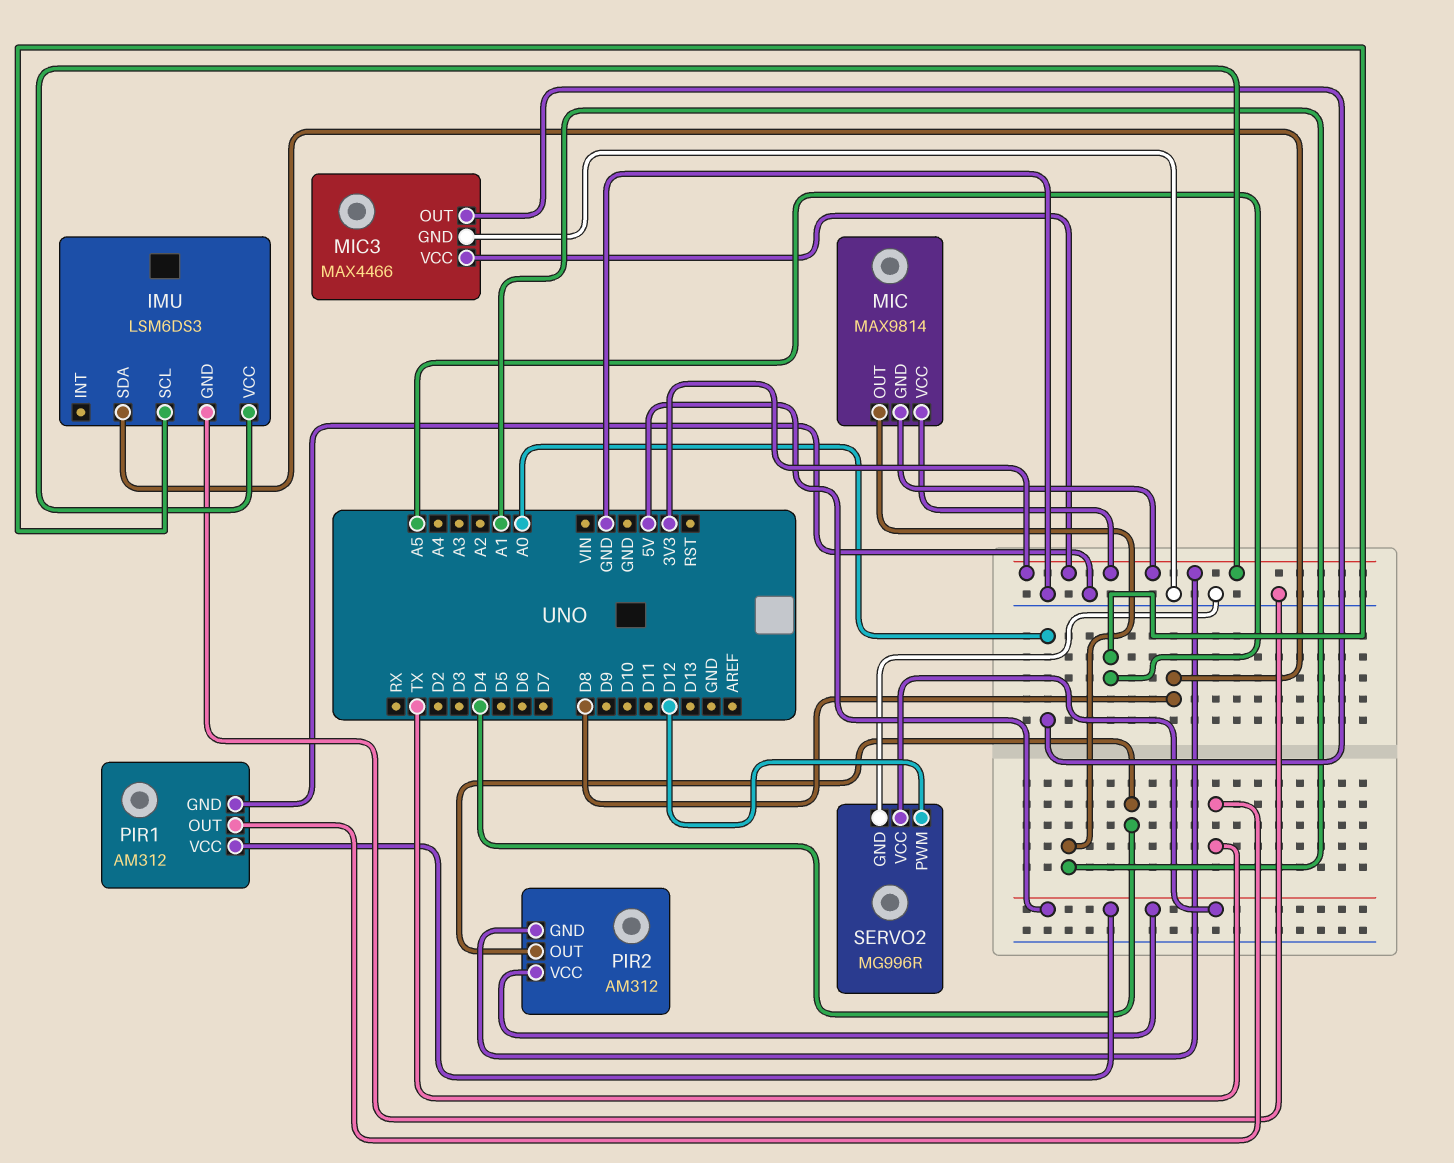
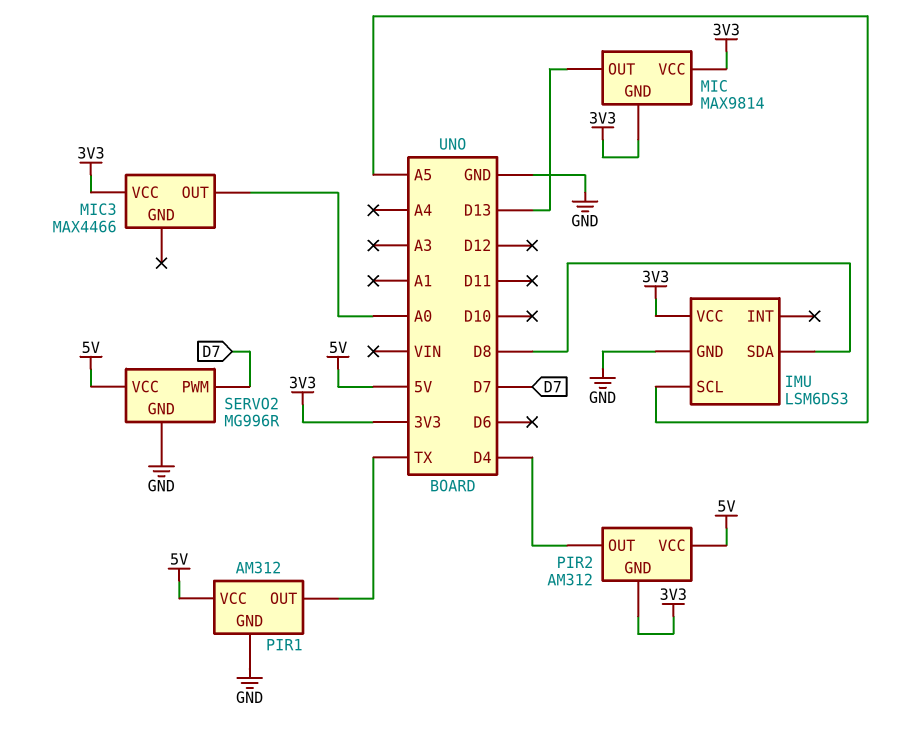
MIC pin OUT: A1 -> D13
MIC3 pin GND: GND -> none
SERVO2 pin PWM: D12 -> D7

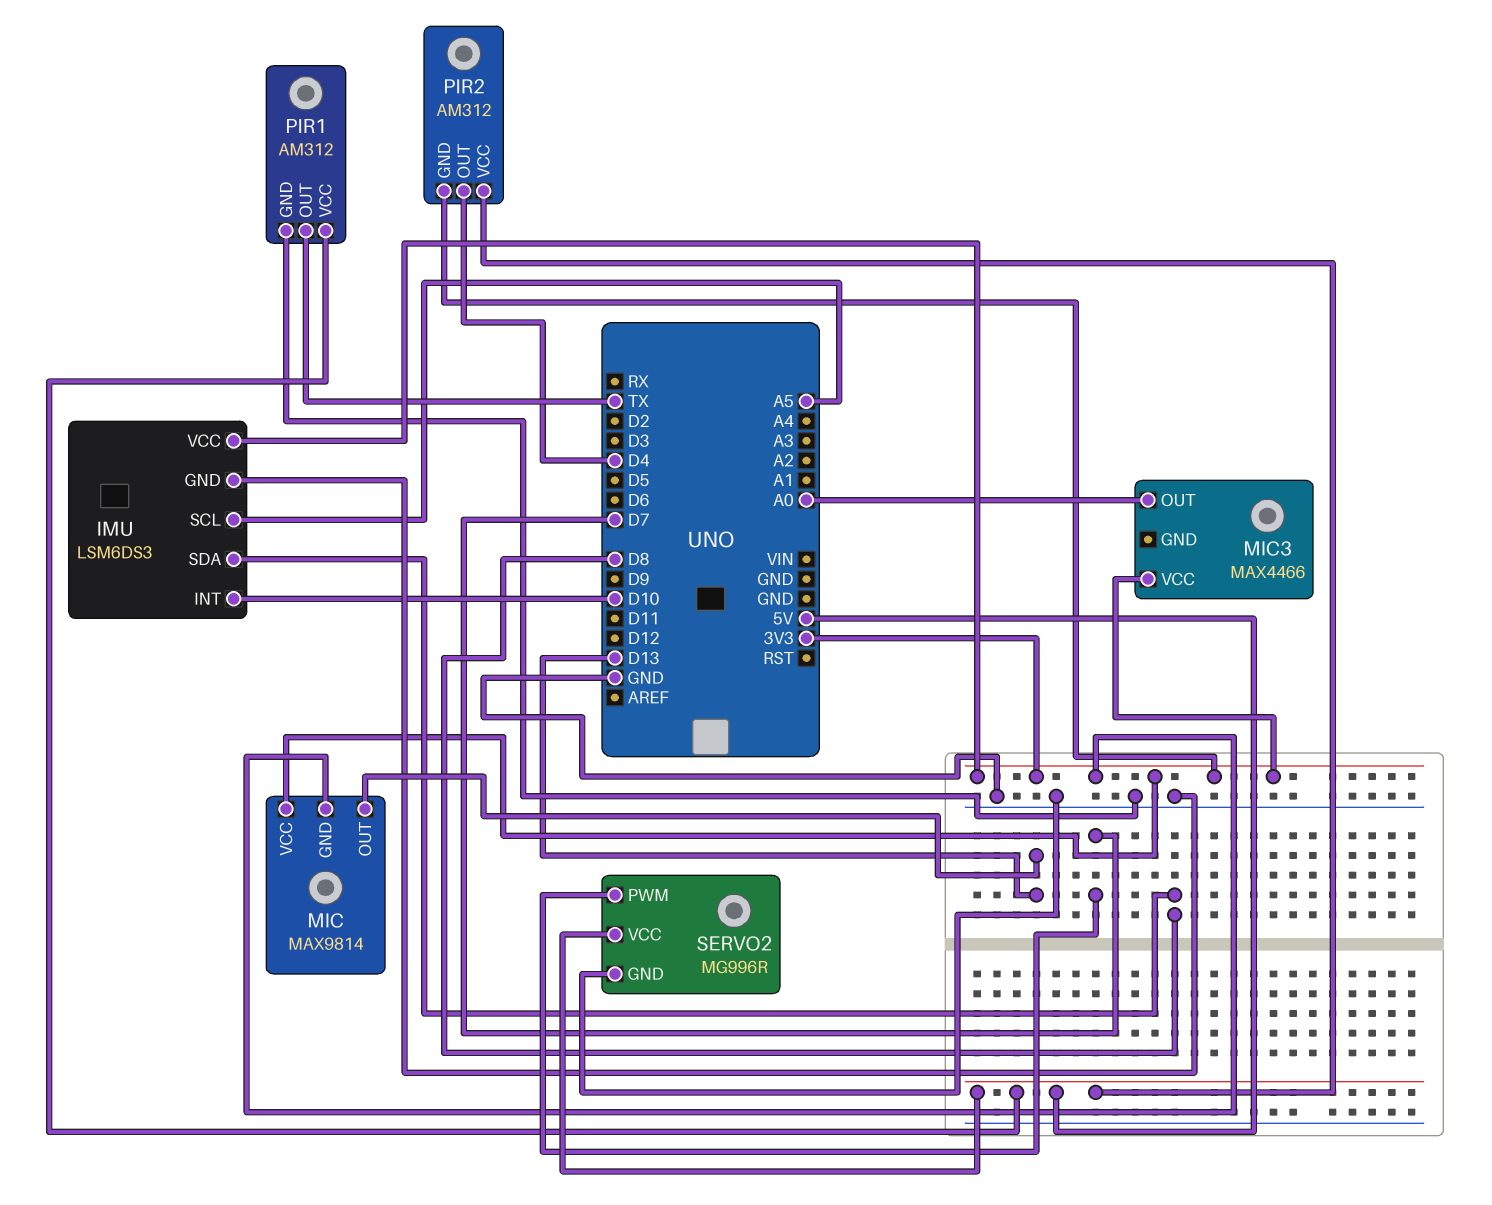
IMU pin INT: none -> D10

